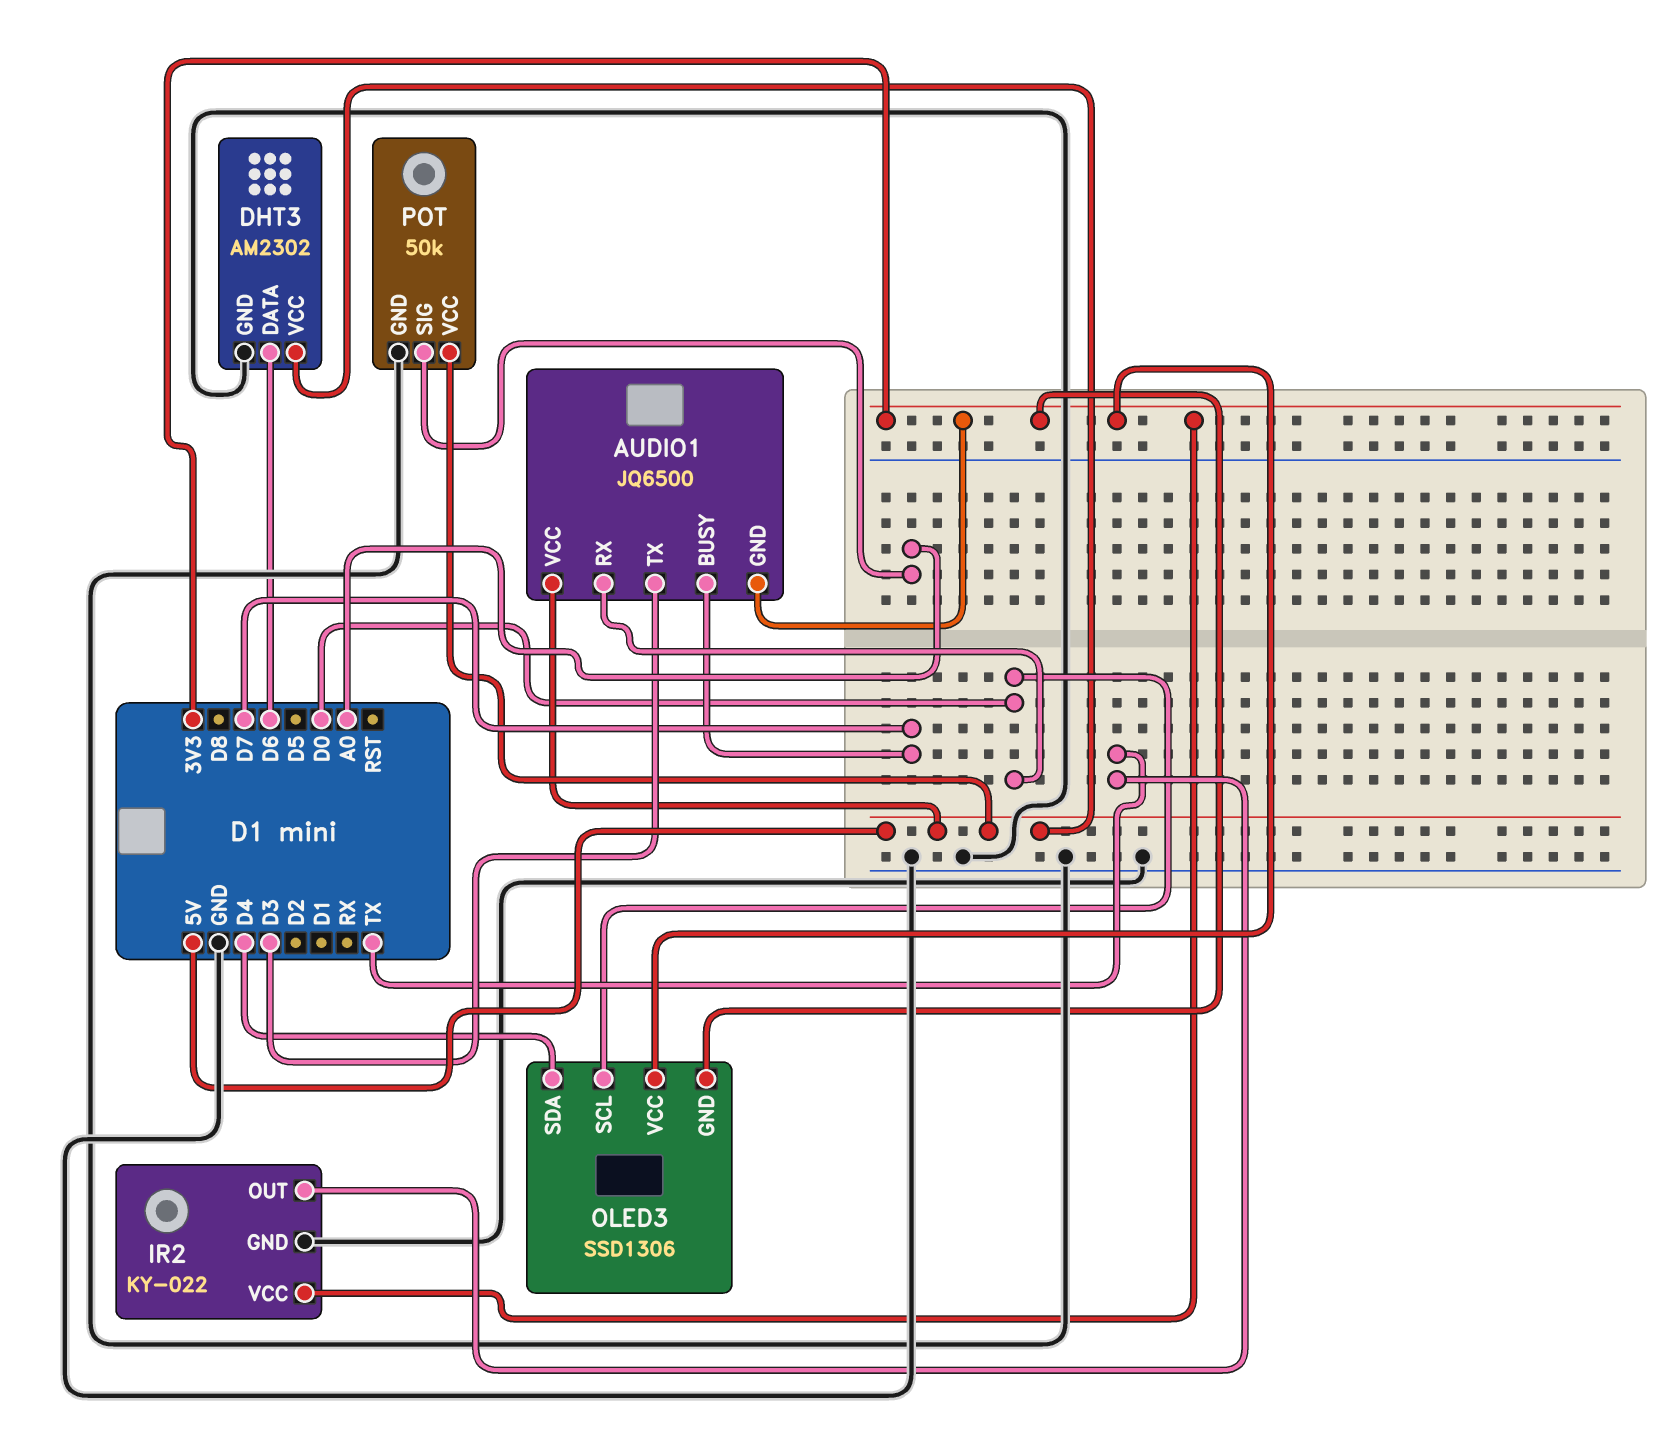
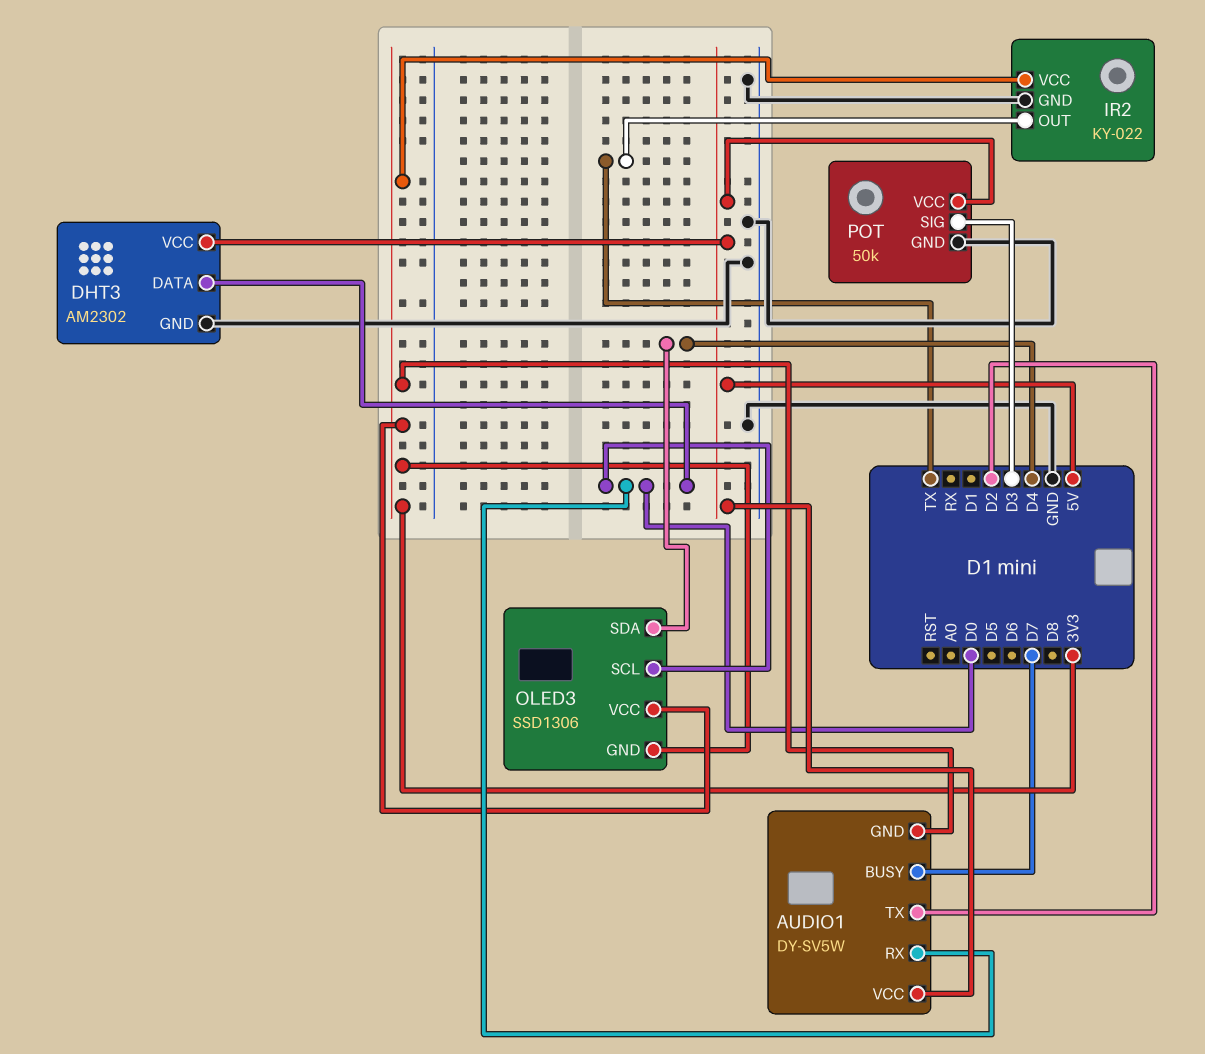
AUDIO1: JQ6500 -> DY-SV5W
AUDIO1 pin TX: D3 -> D2
DHT3 pin DATA: D6 -> D0
POT pin SIG: A0 -> D3

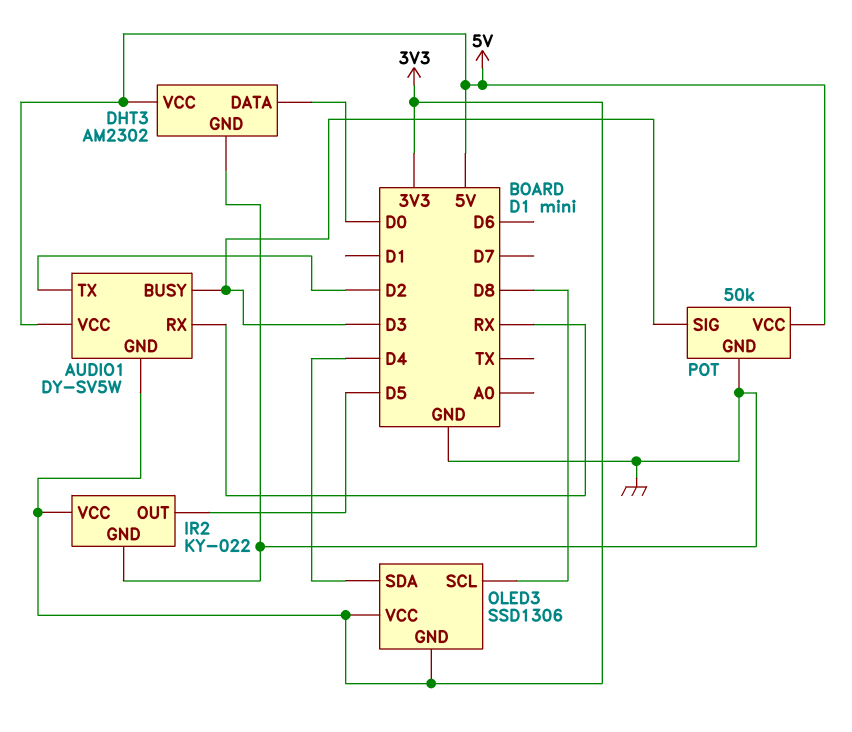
AUDIO1 pin BUSY: D7 -> D3
AUDIO1 pin RX: D0 -> RX
IR2 pin OUT: TX -> D5
OLED3 pin SCL: D0 -> D8

